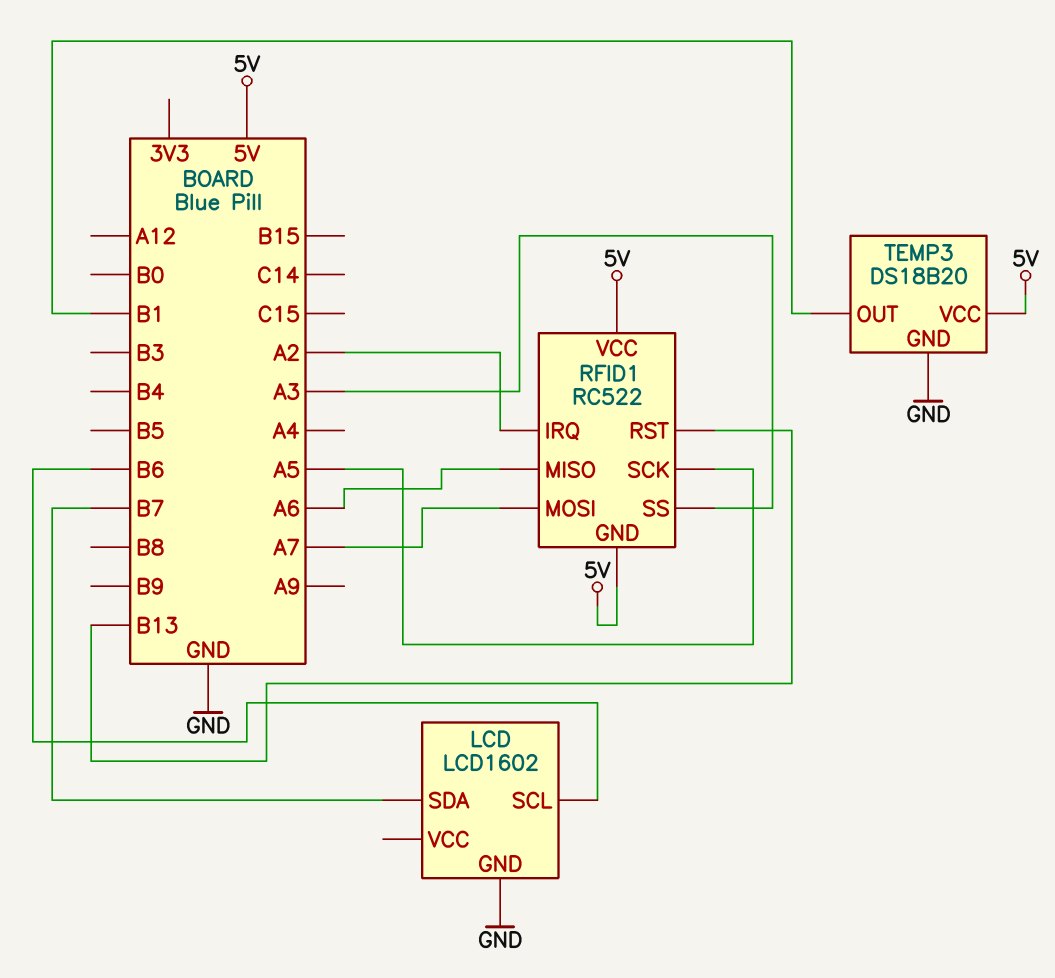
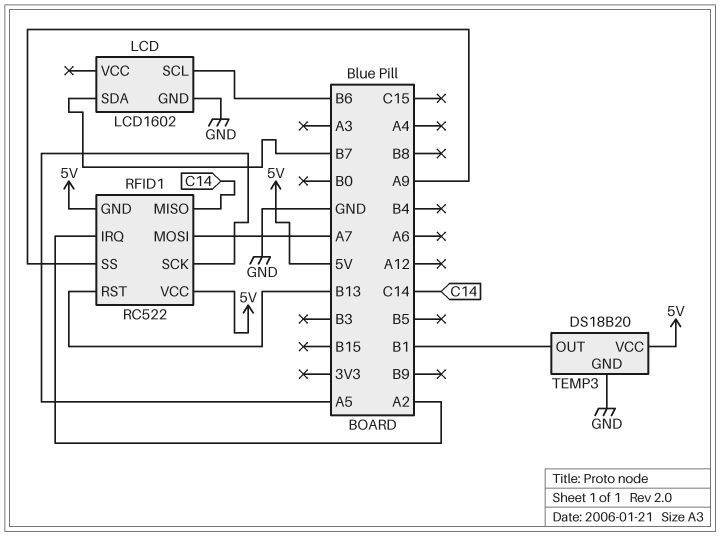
RFID1 pin MISO: A6 -> C14
RFID1 pin SS: A3 -> A9

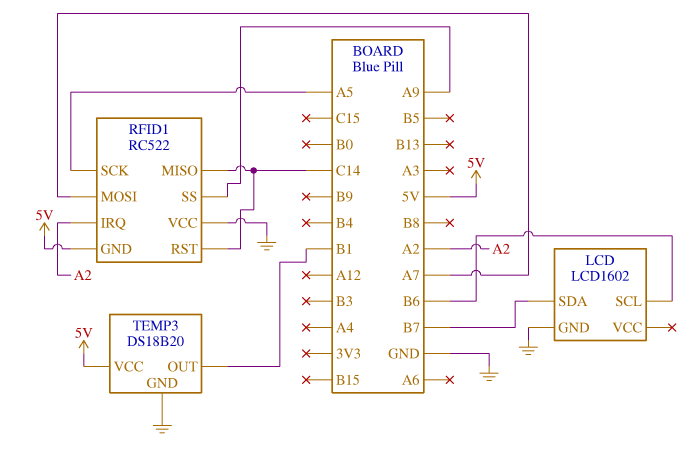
RFID1 pin RST: B13 -> C14
RFID1 pin VCC: 5V -> GND

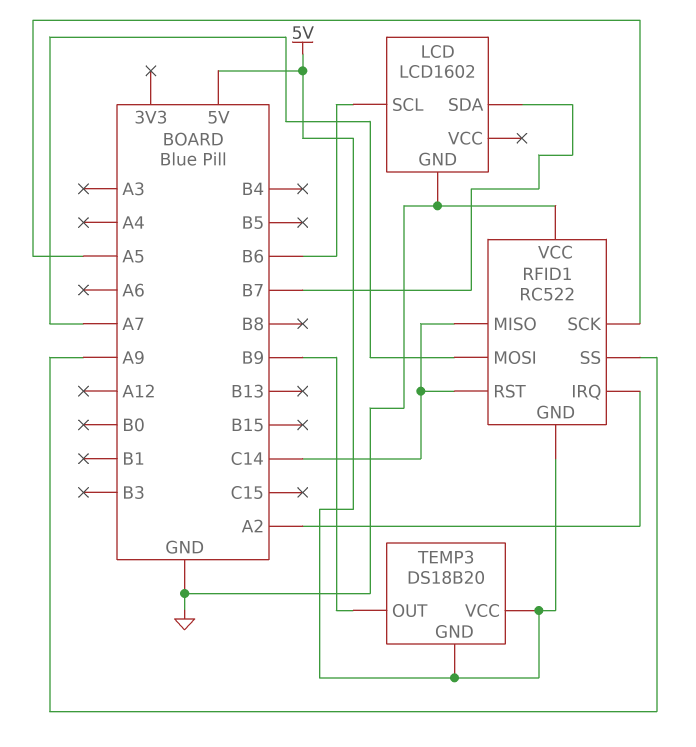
TEMP3 pin GND: GND -> 5V
TEMP3 pin OUT: B1 -> B9

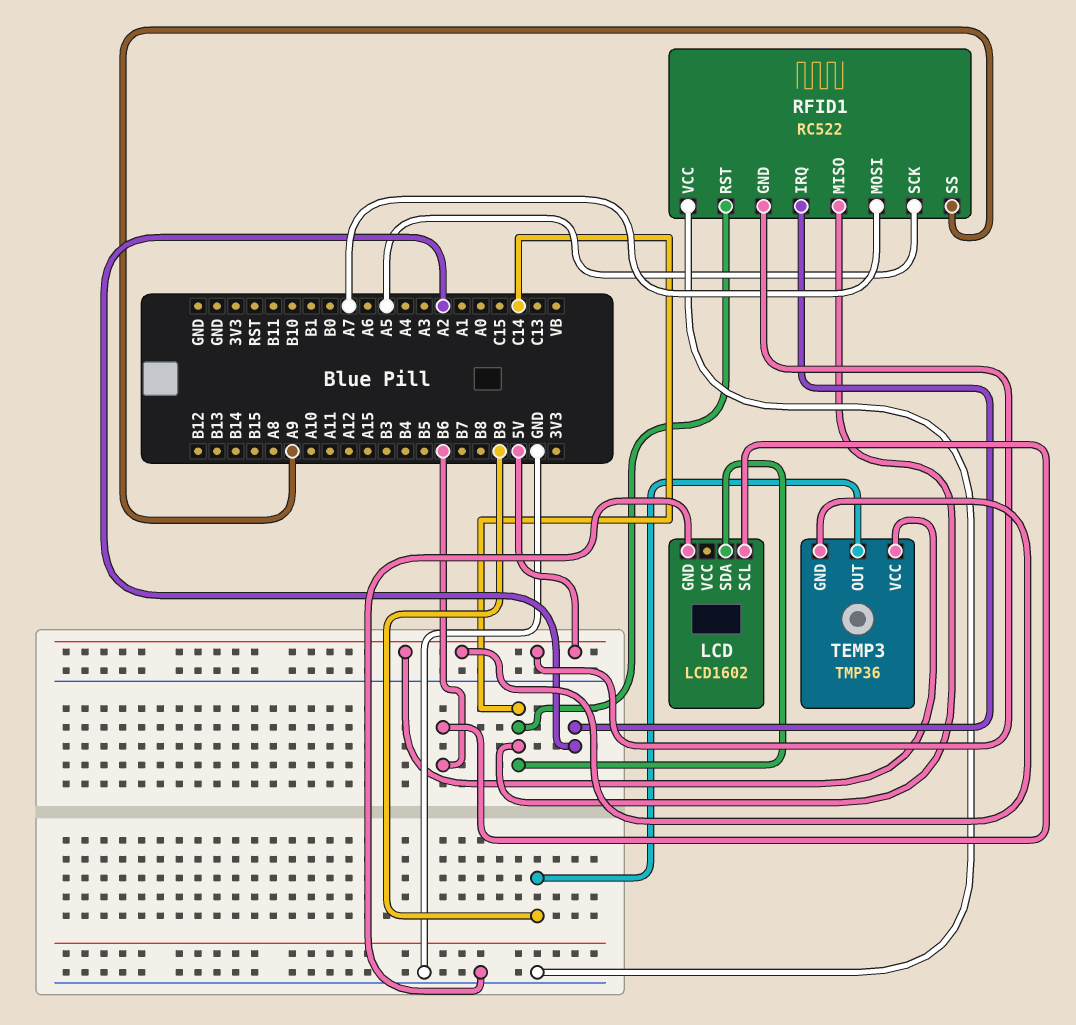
LCD pin SDA: B7 -> C14
TEMP3: DS18B20 -> TMP36

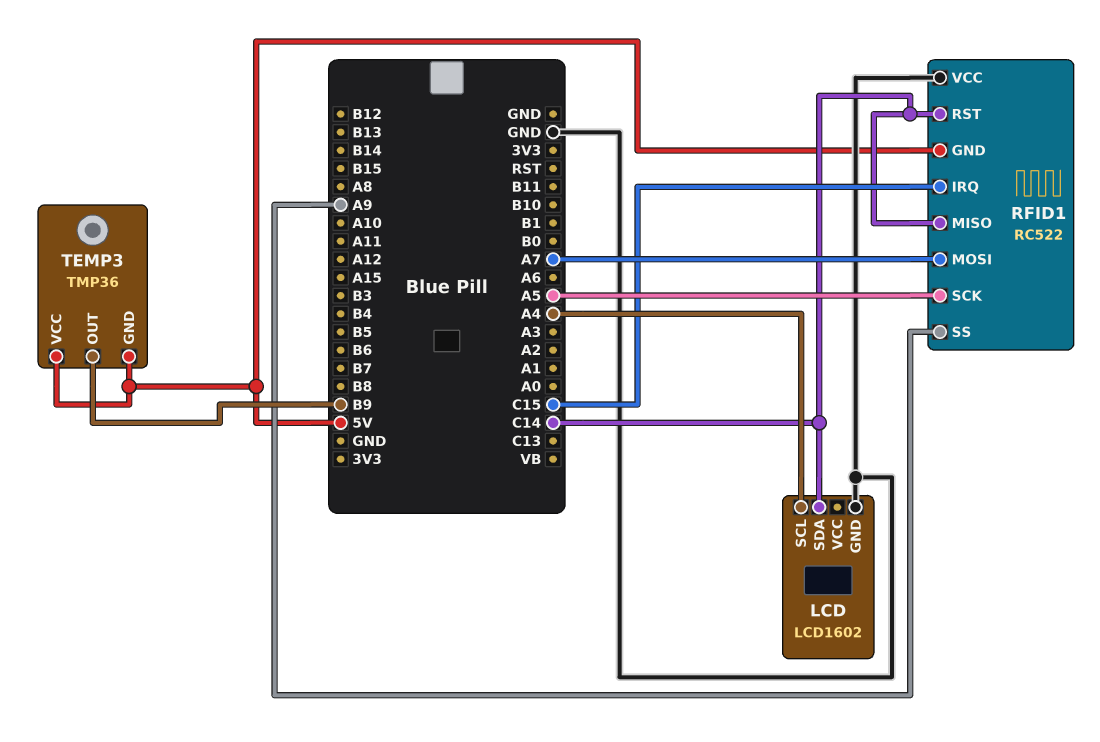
LCD pin SCL: B6 -> A4
RFID1 pin IRQ: A2 -> C15

